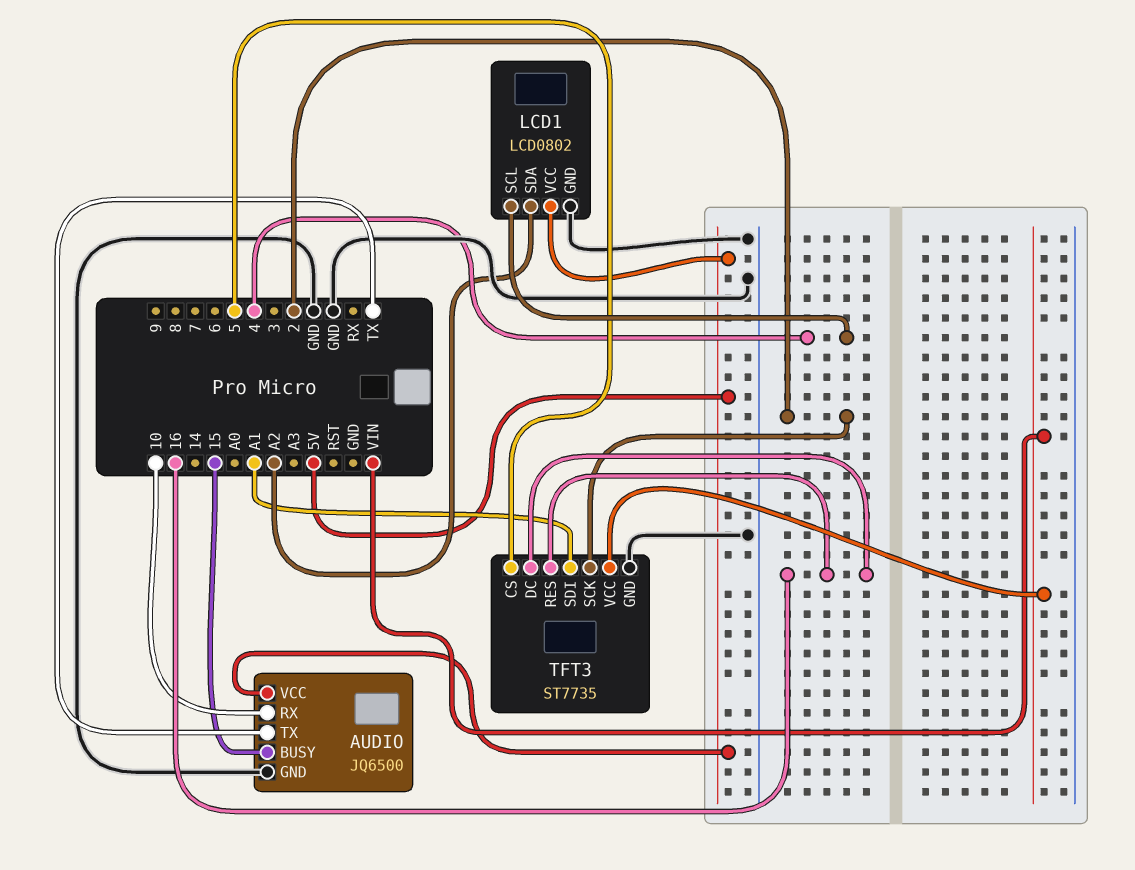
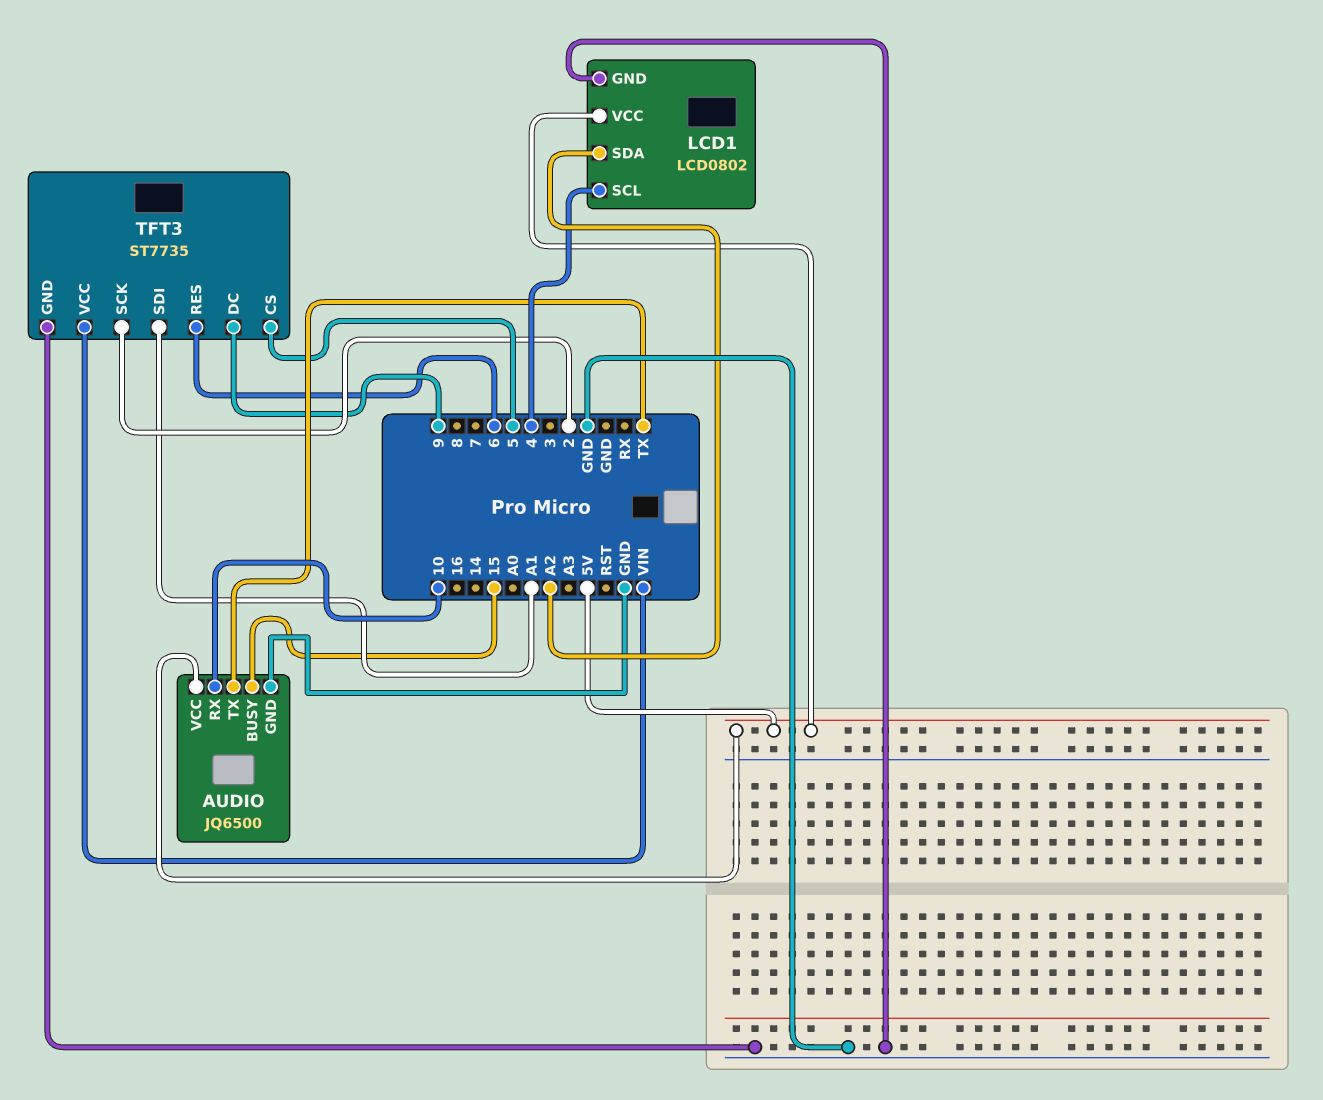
TFT3 pin DC: 16 -> 9
TFT3 pin RES: 16 -> 6

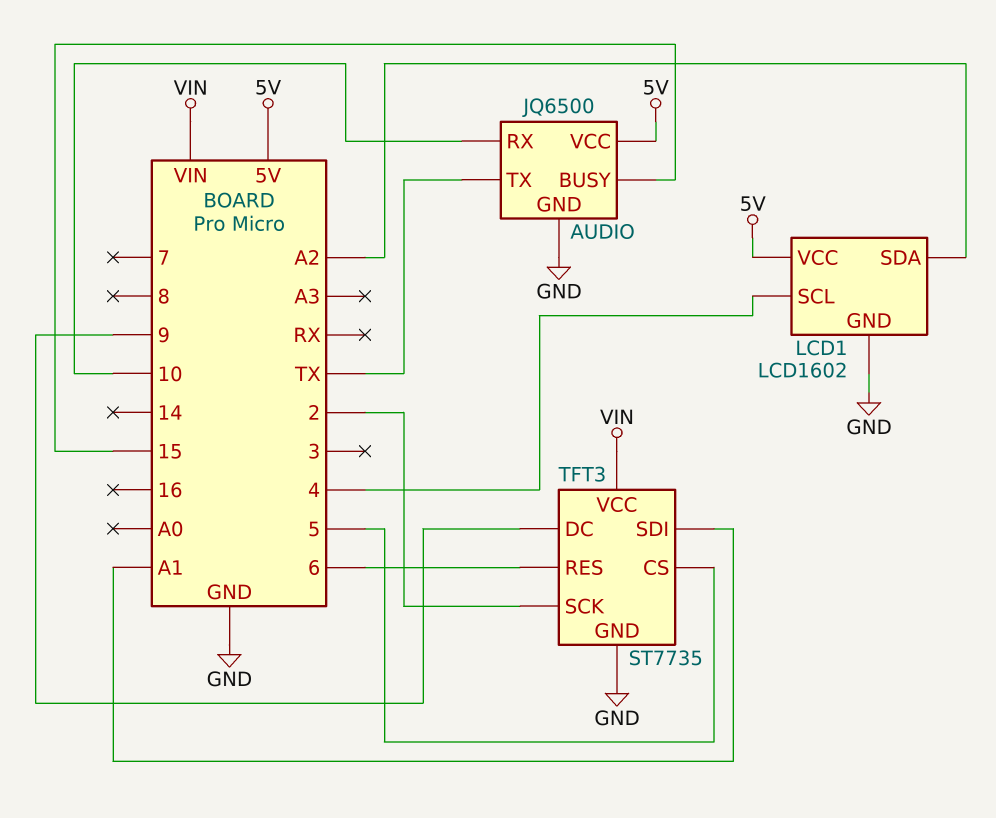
LCD1: LCD0802 -> LCD1602

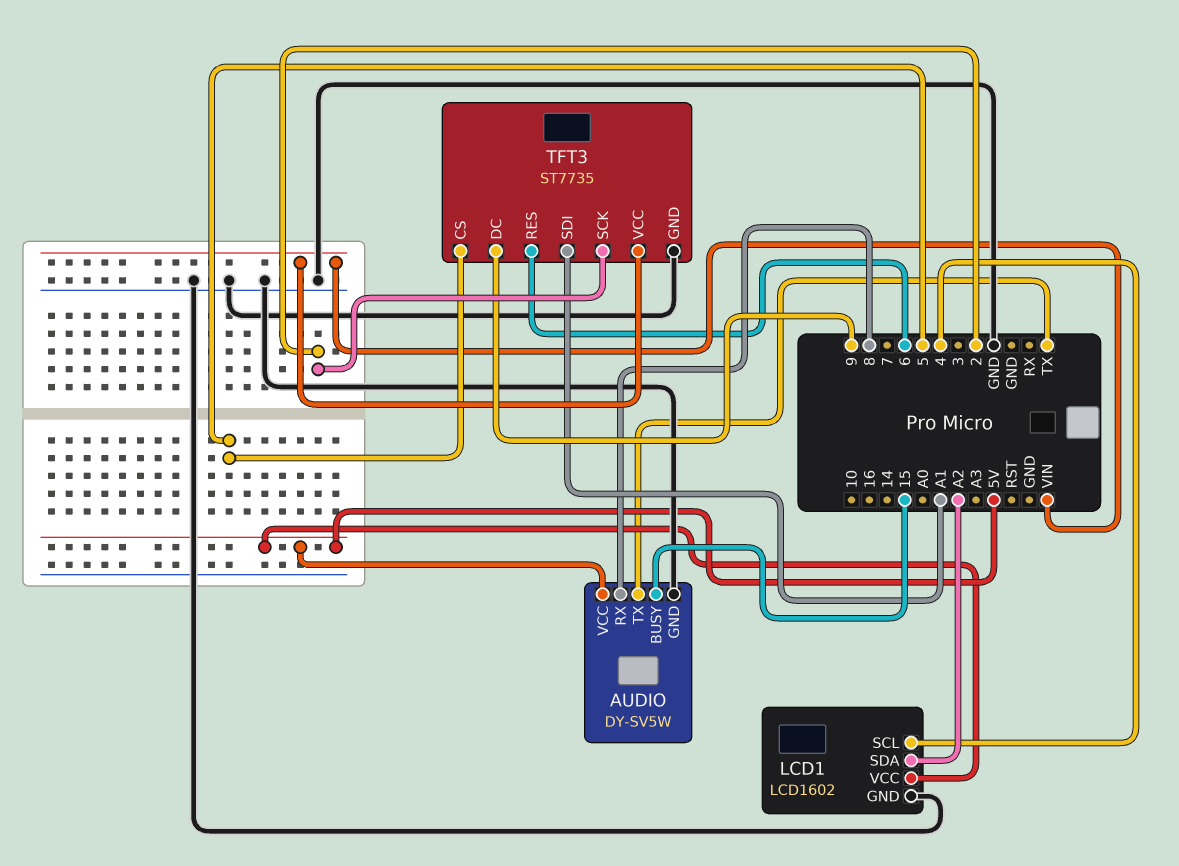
AUDIO: JQ6500 -> DY-SV5W
AUDIO pin RX: 10 -> 8

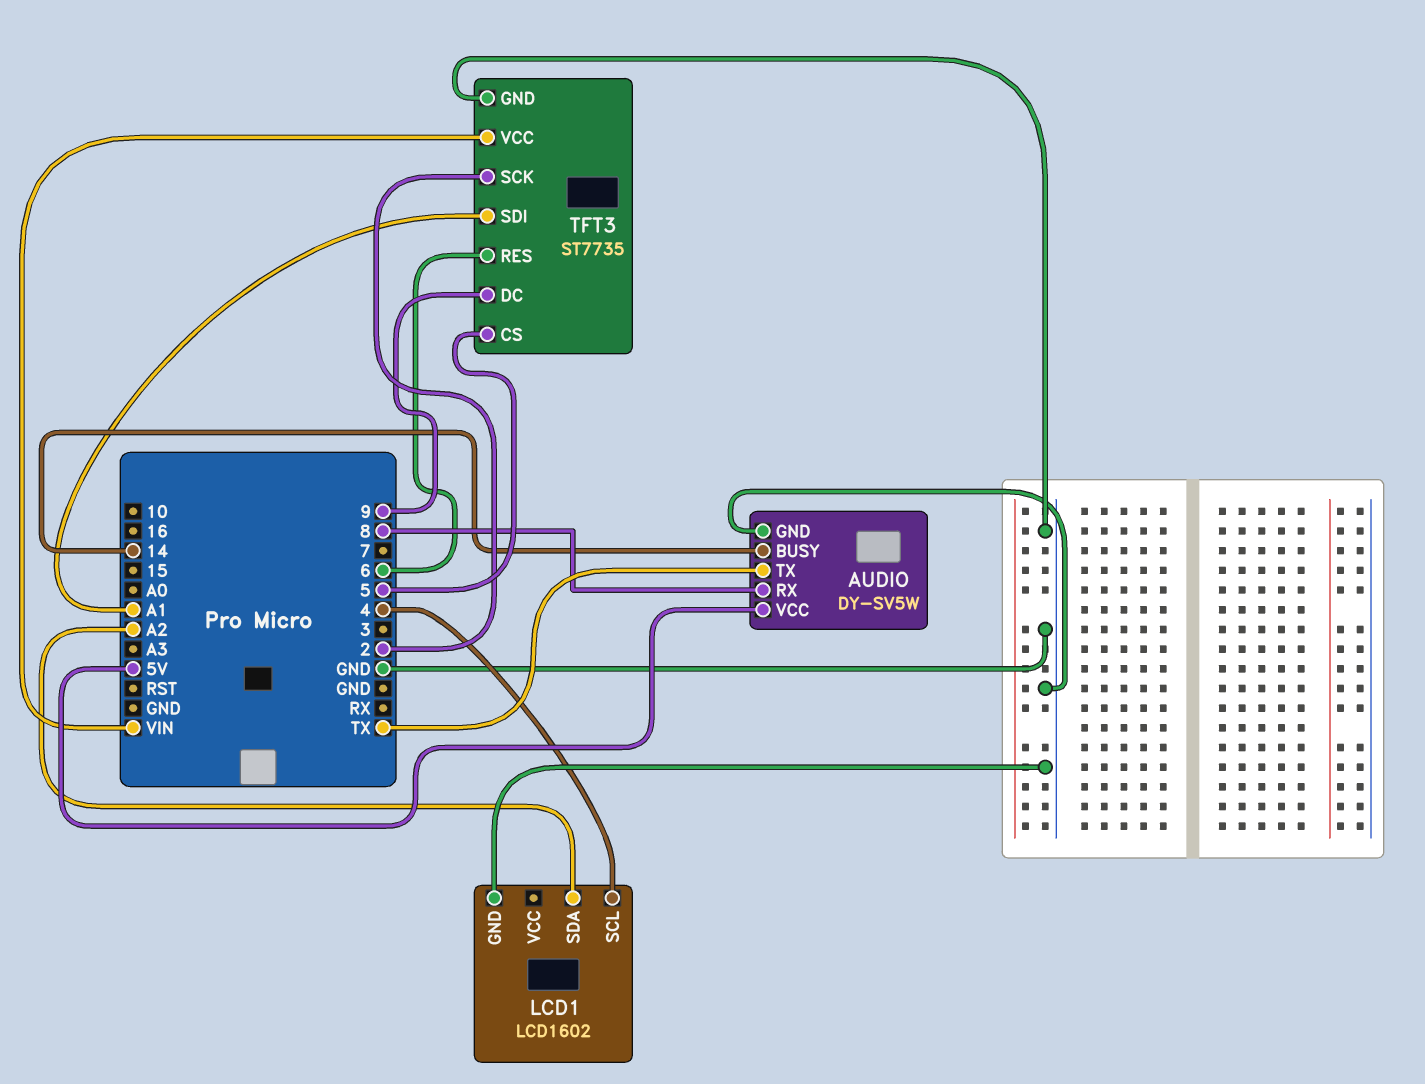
AUDIO pin BUSY: 15 -> 14
LCD1 pin VCC: 5V -> none

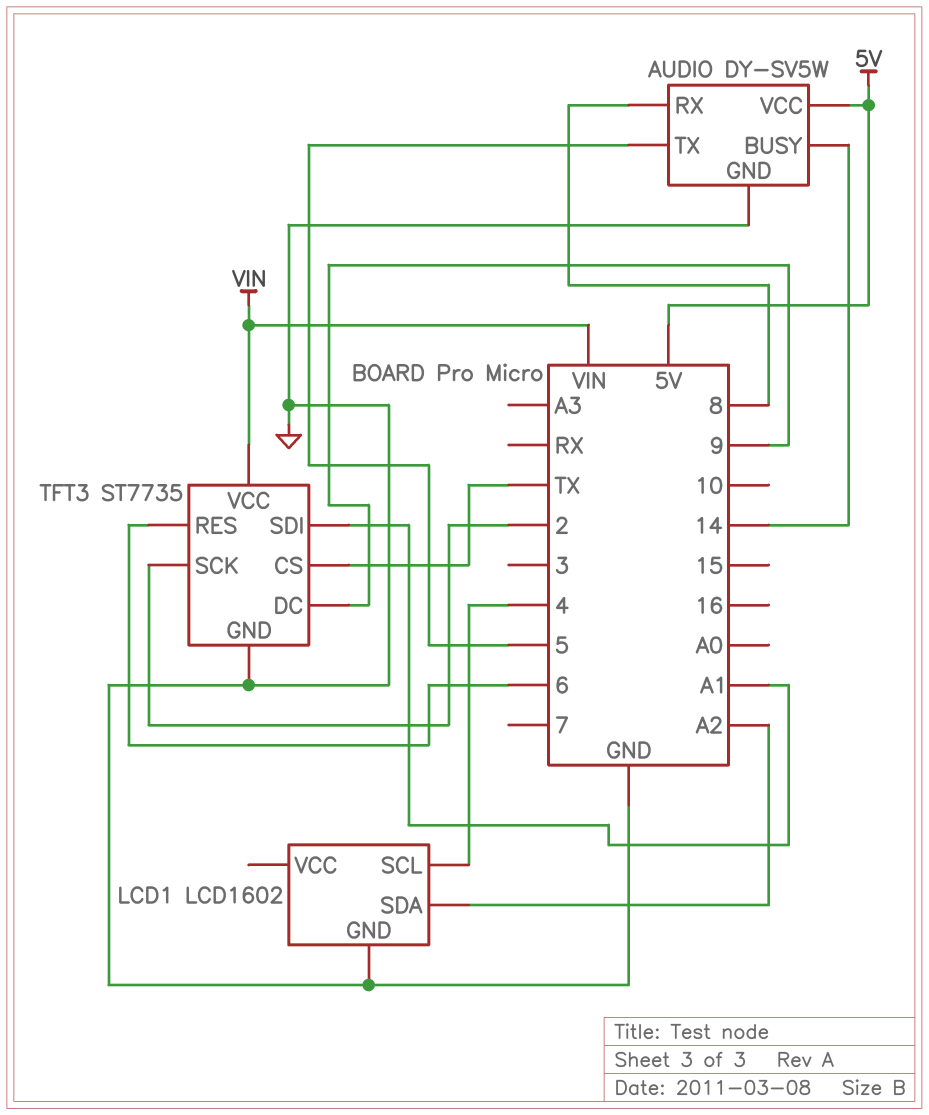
AUDIO pin TX: TX -> 5
TFT3 pin CS: 5 -> TX

